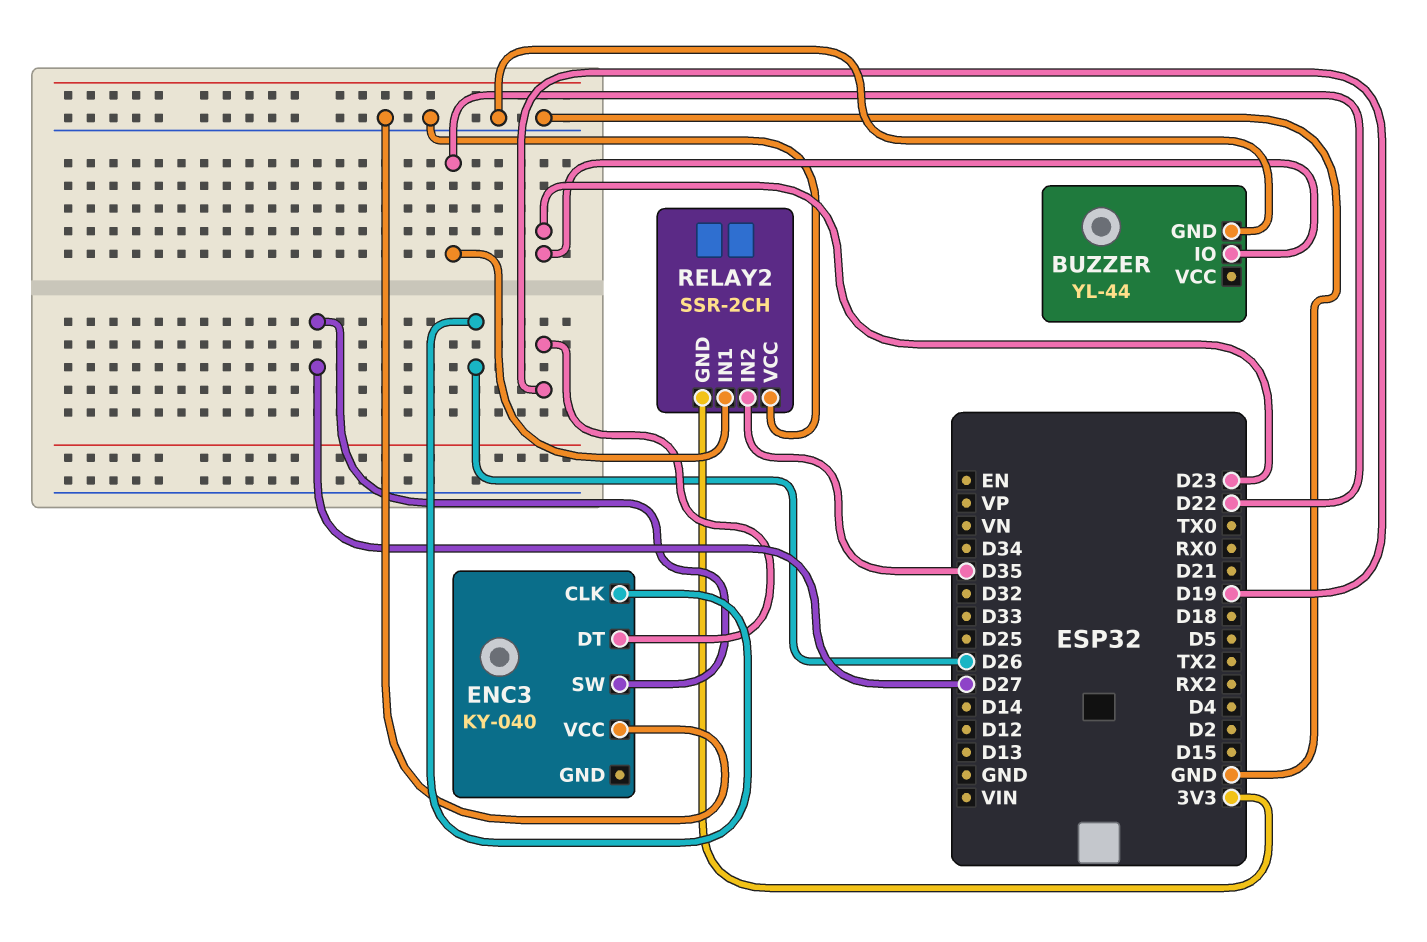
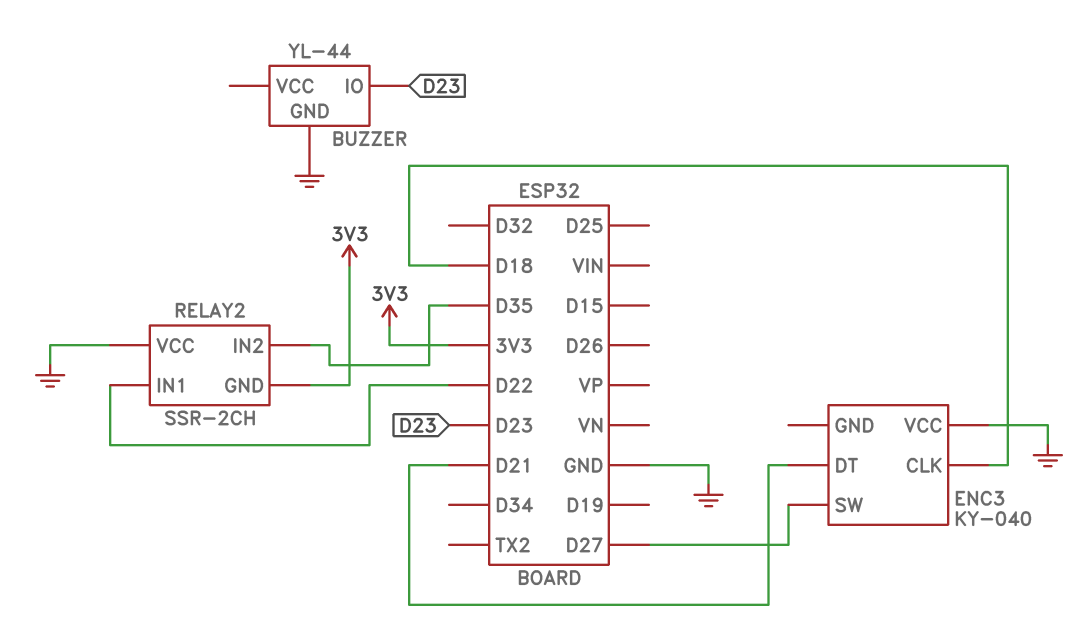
ENC3 pin CLK: D26 -> D18
ENC3 pin DT: D19 -> D21

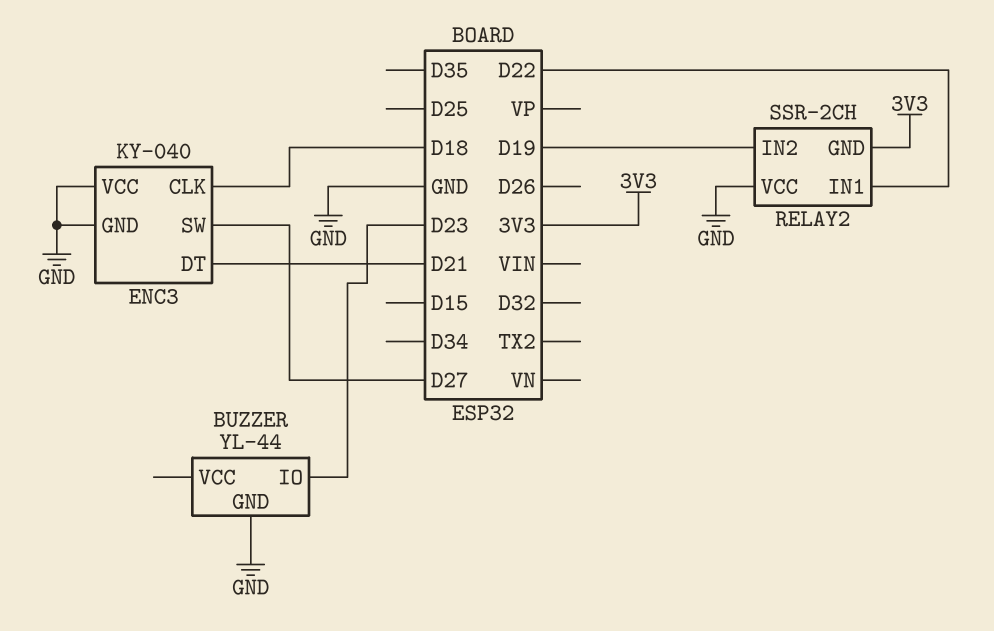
ENC3 pin GND: none -> GND
RELAY2 pin IN2: D35 -> D19

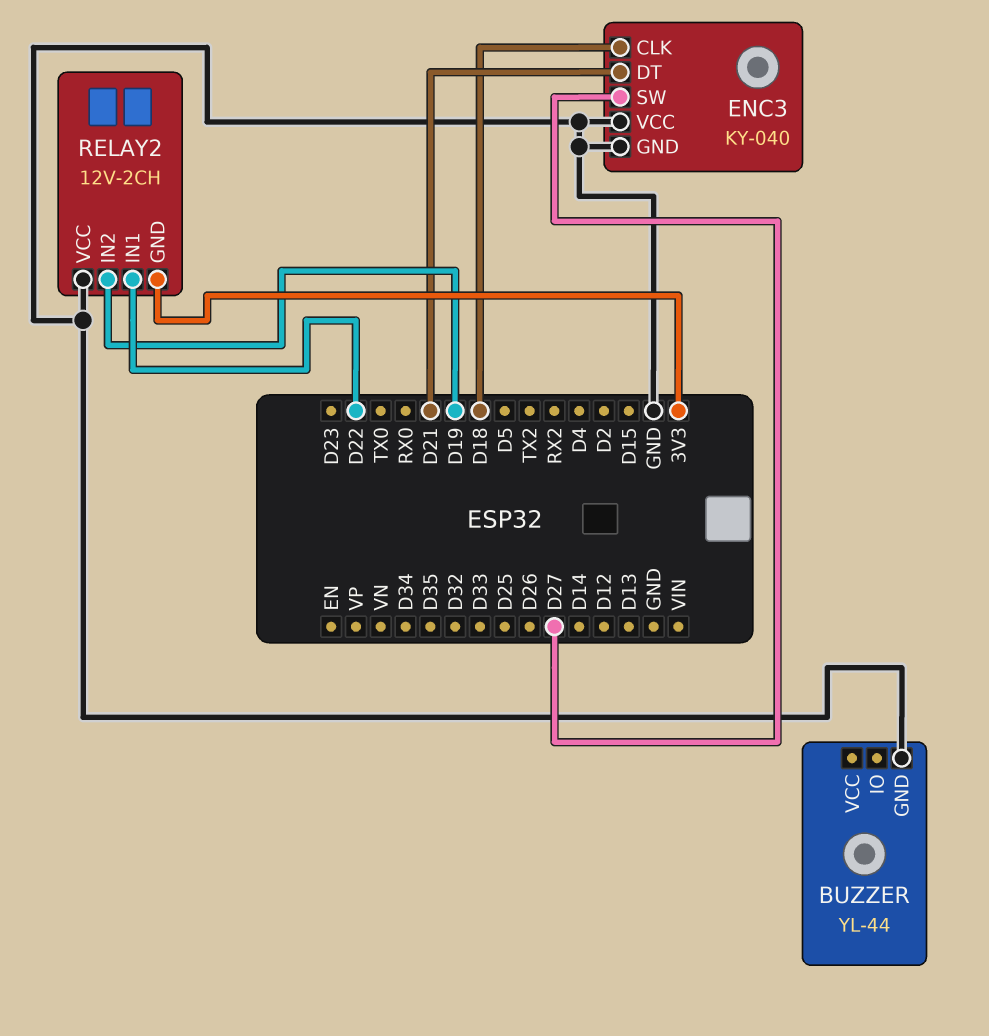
BUZZER pin IO: D23 -> none
RELAY2: SSR-2CH -> 12V-2CH

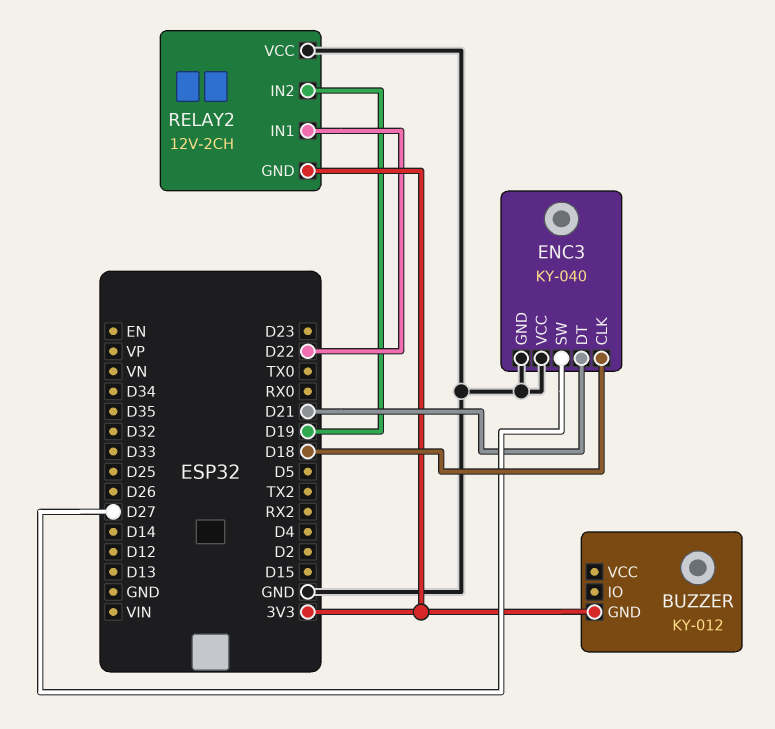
BUZZER: YL-44 -> KY-012
BUZZER pin GND: GND -> 3V3

